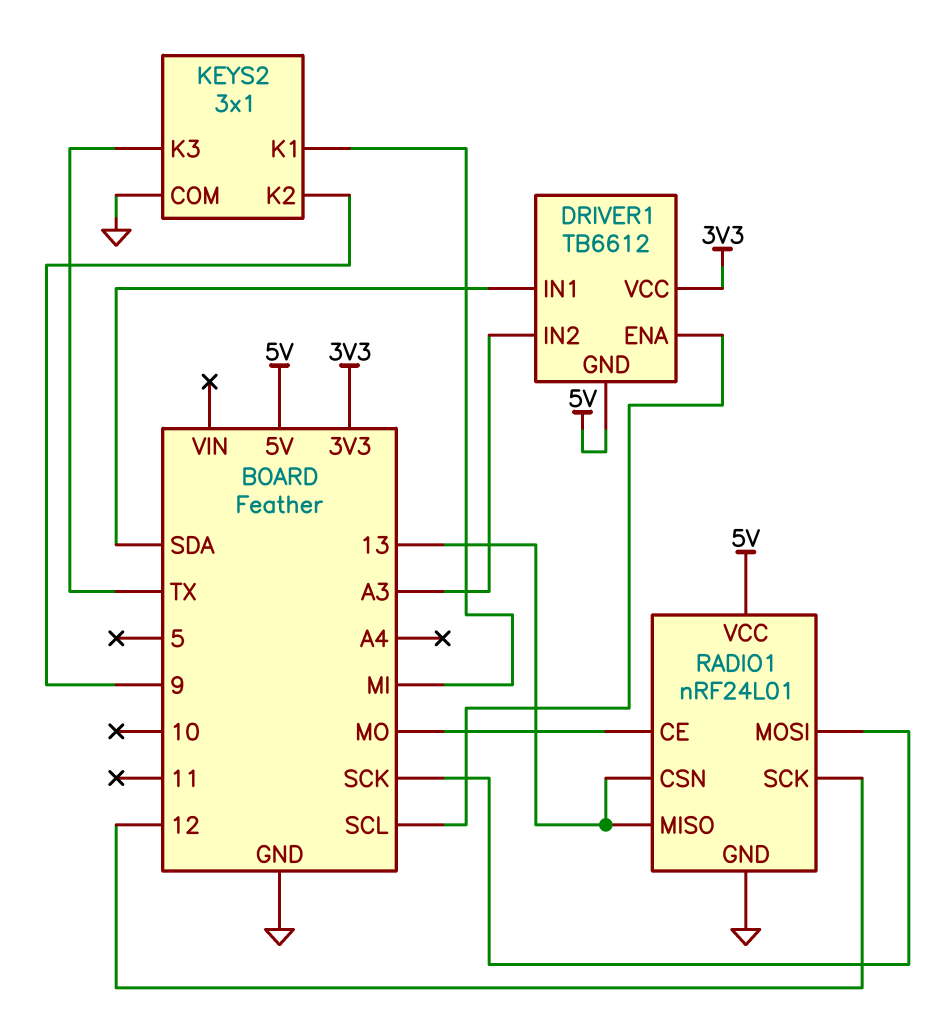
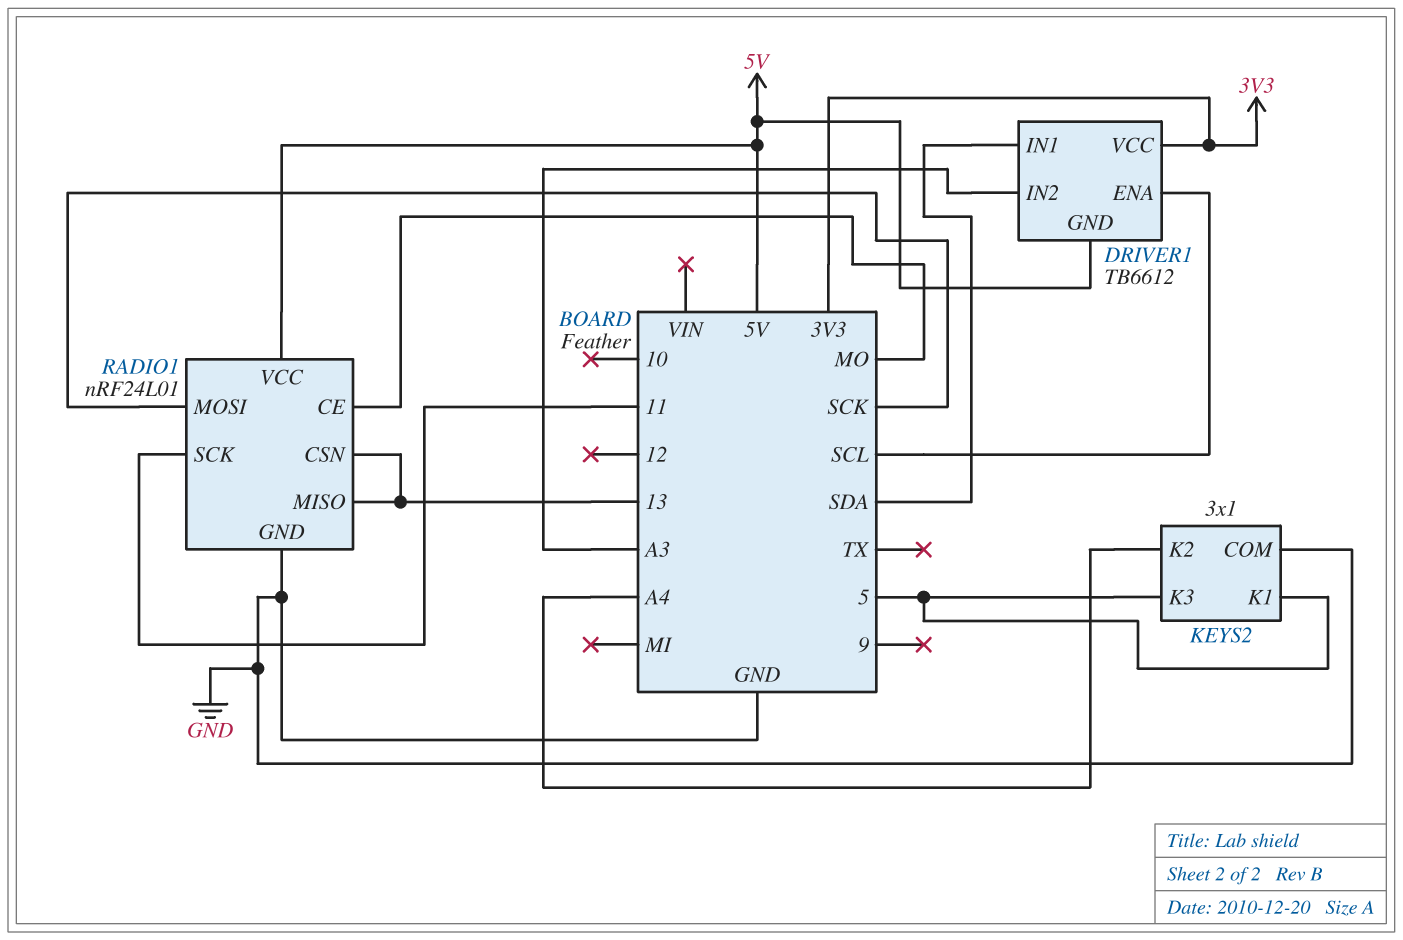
KEYS2 pin K1: MI -> 5
KEYS2 pin K2: 9 -> A4
KEYS2 pin K3: TX -> 5
RADIO1 pin SCK: 12 -> 11

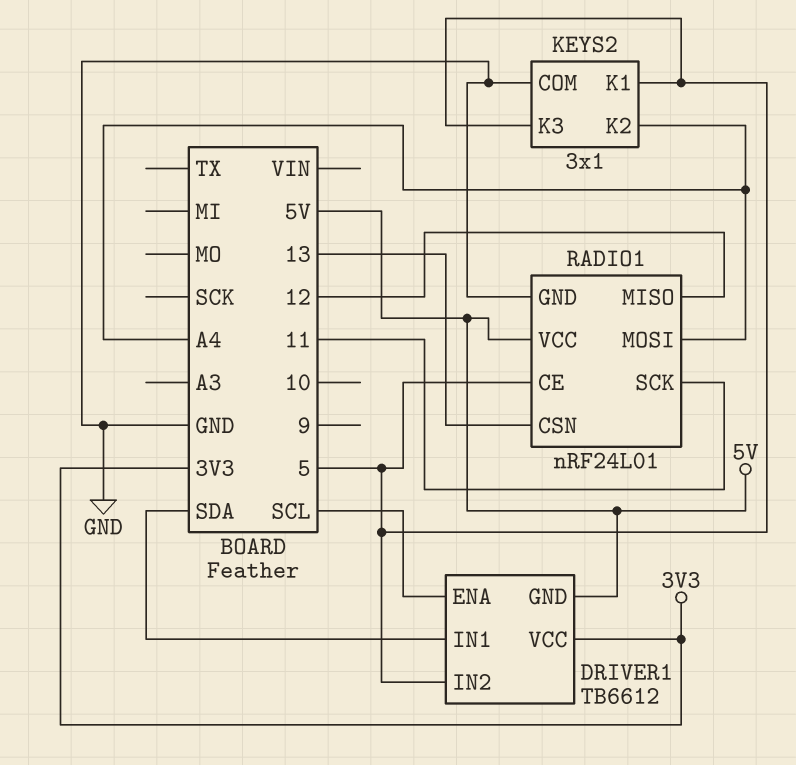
DRIVER1 pin IN2: A3 -> 5
RADIO1 pin CE: MO -> 5
RADIO1 pin MISO: 13 -> 12
RADIO1 pin MOSI: SCK -> A4

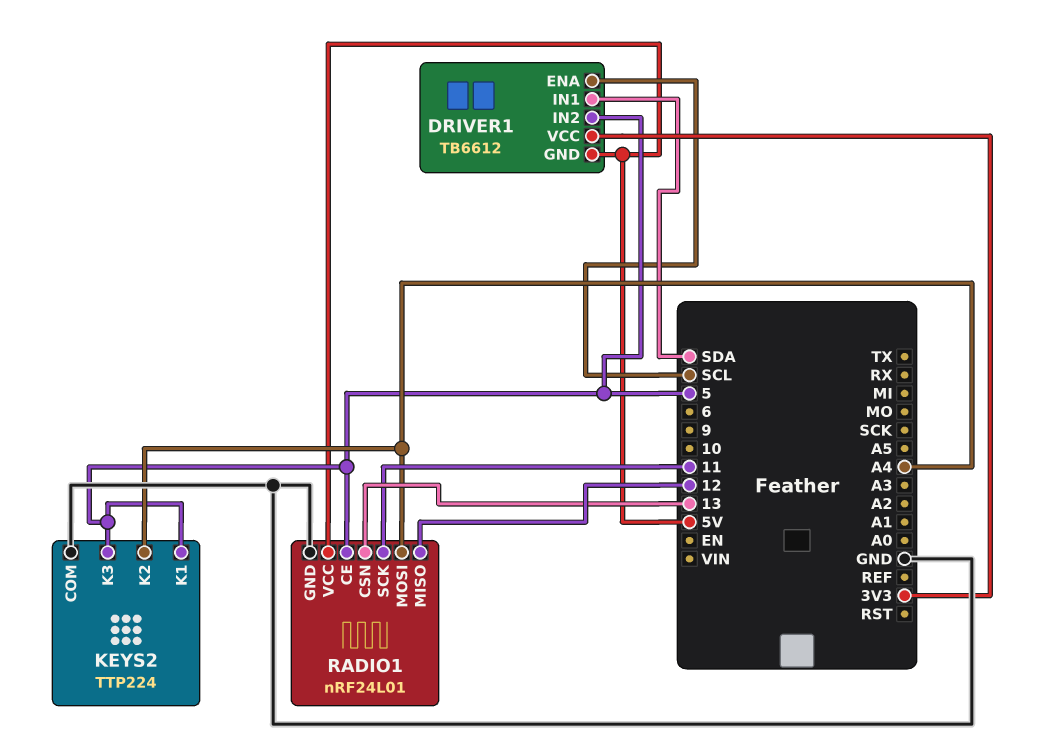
KEYS2: 3x1 -> TTP224

